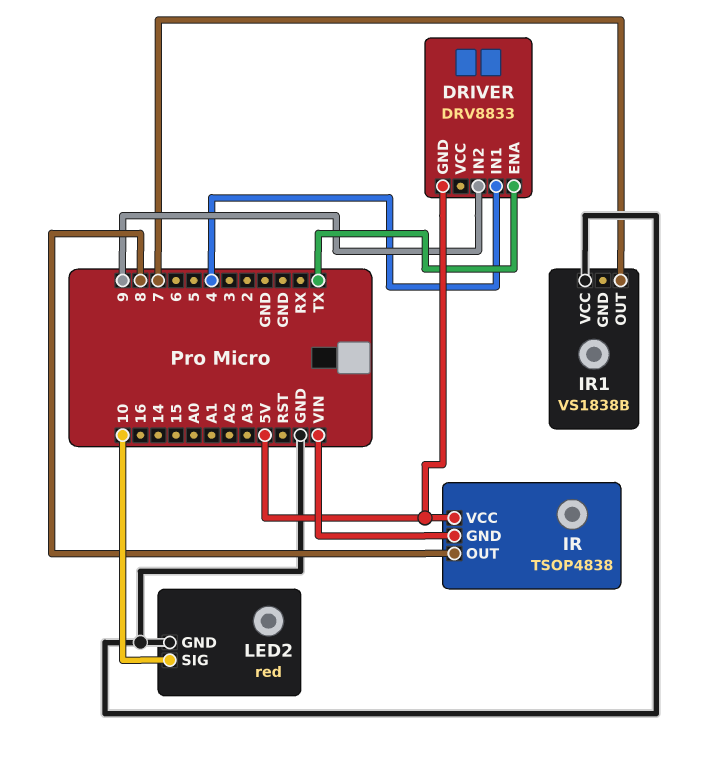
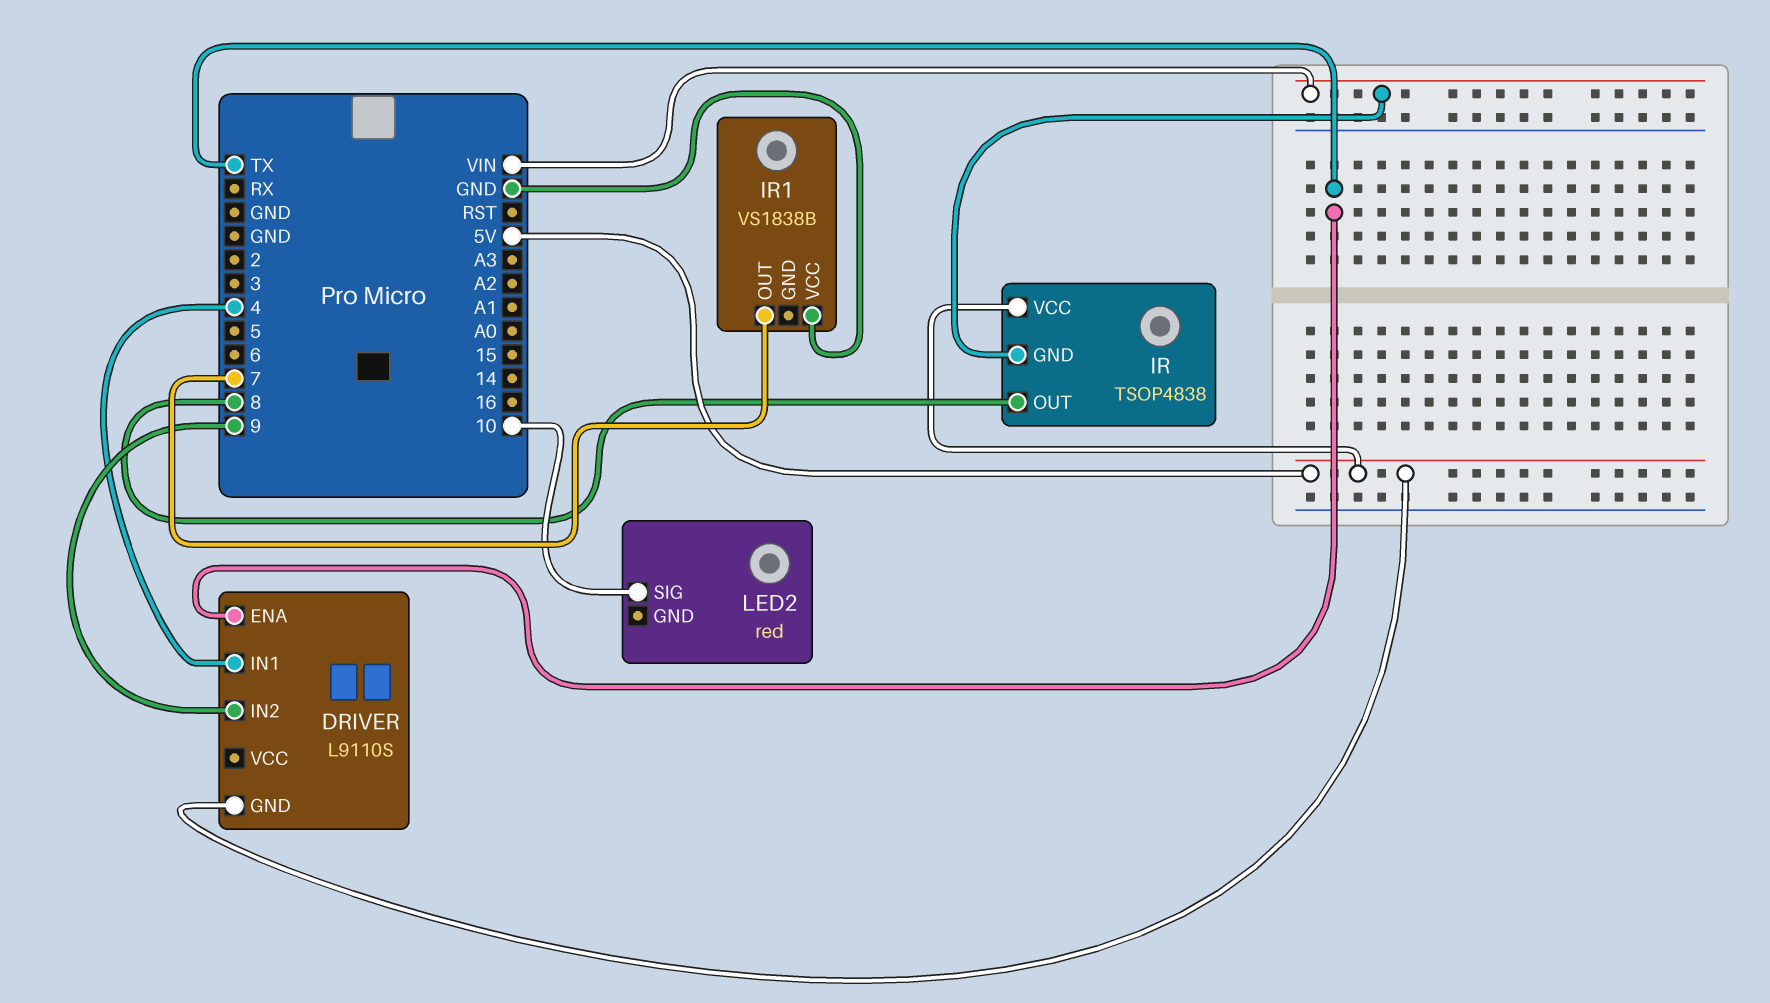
DRIVER: DRV8833 -> L9110S
LED2 pin GND: GND -> none

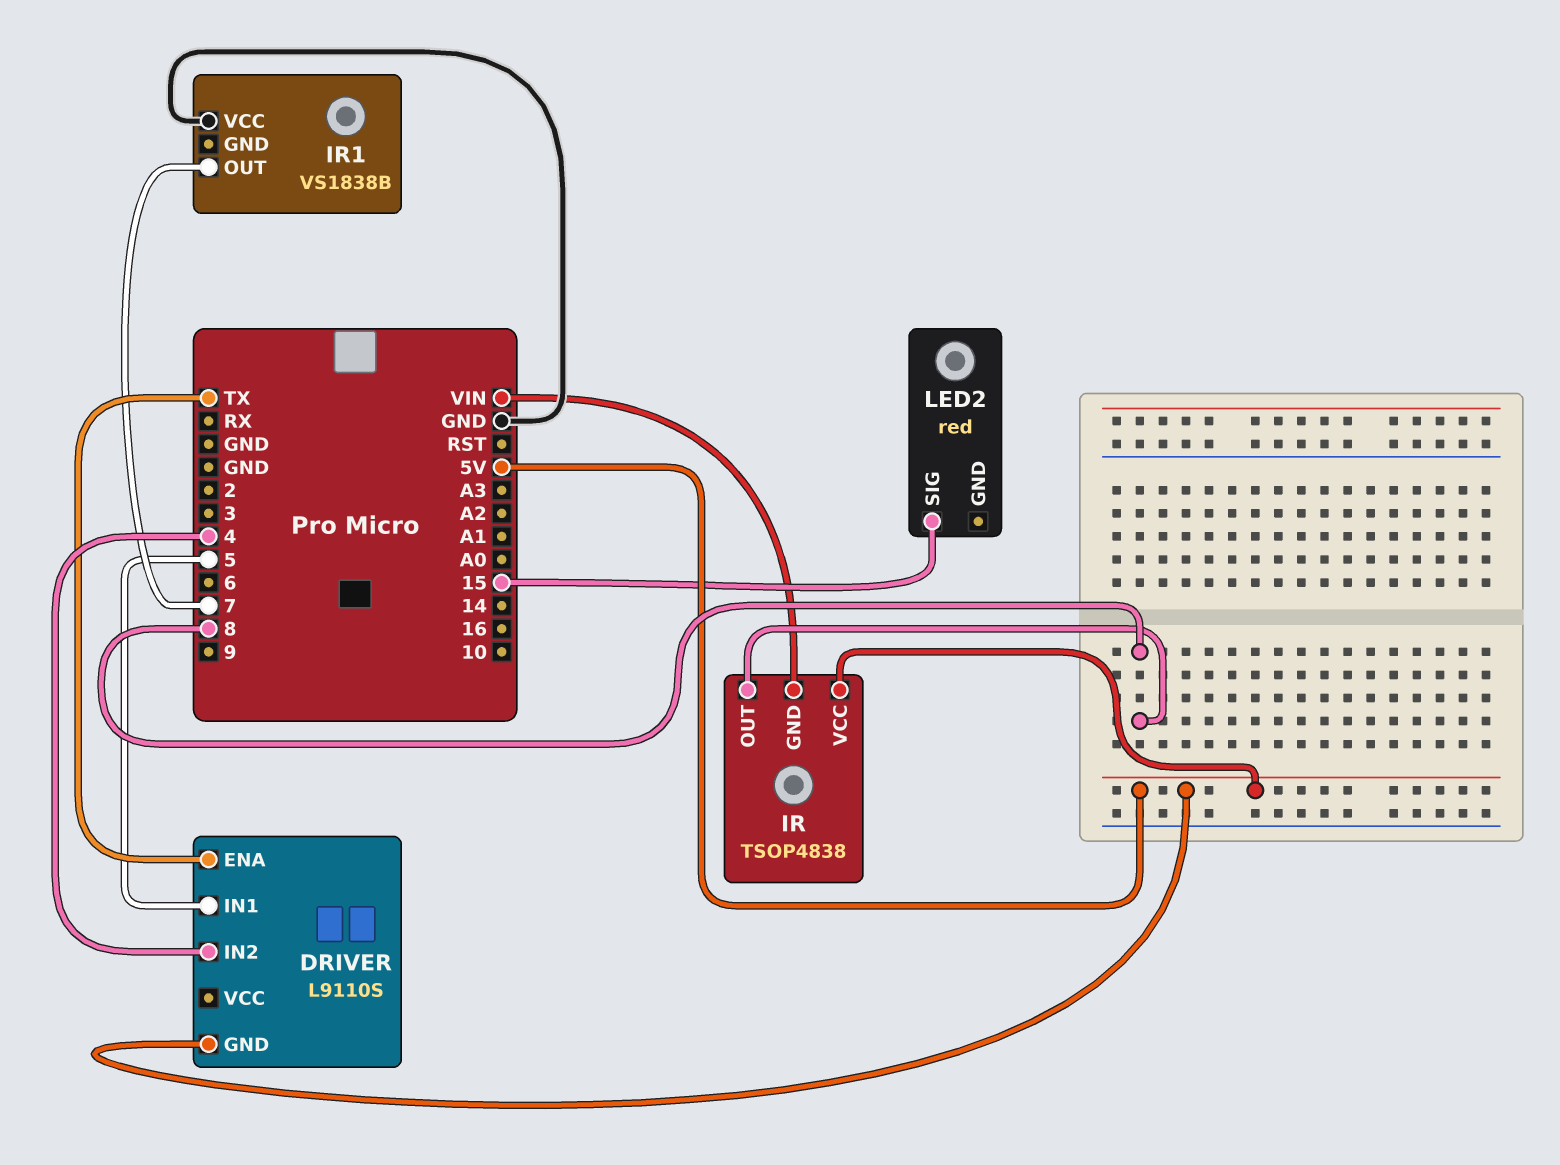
DRIVER pin IN1: 4 -> 5
DRIVER pin IN2: 9 -> 4
LED2 pin SIG: 10 -> 15

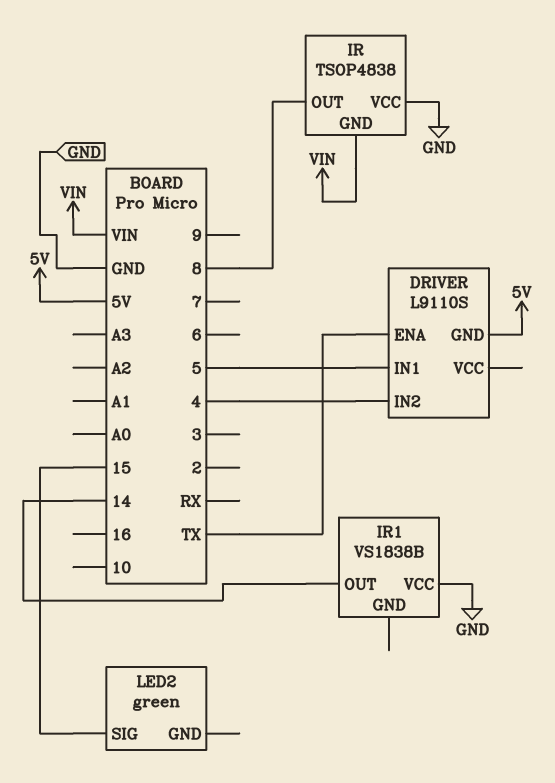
IR pin VCC: 5V -> GND
IR1 pin OUT: 7 -> 14
LED2: red -> green

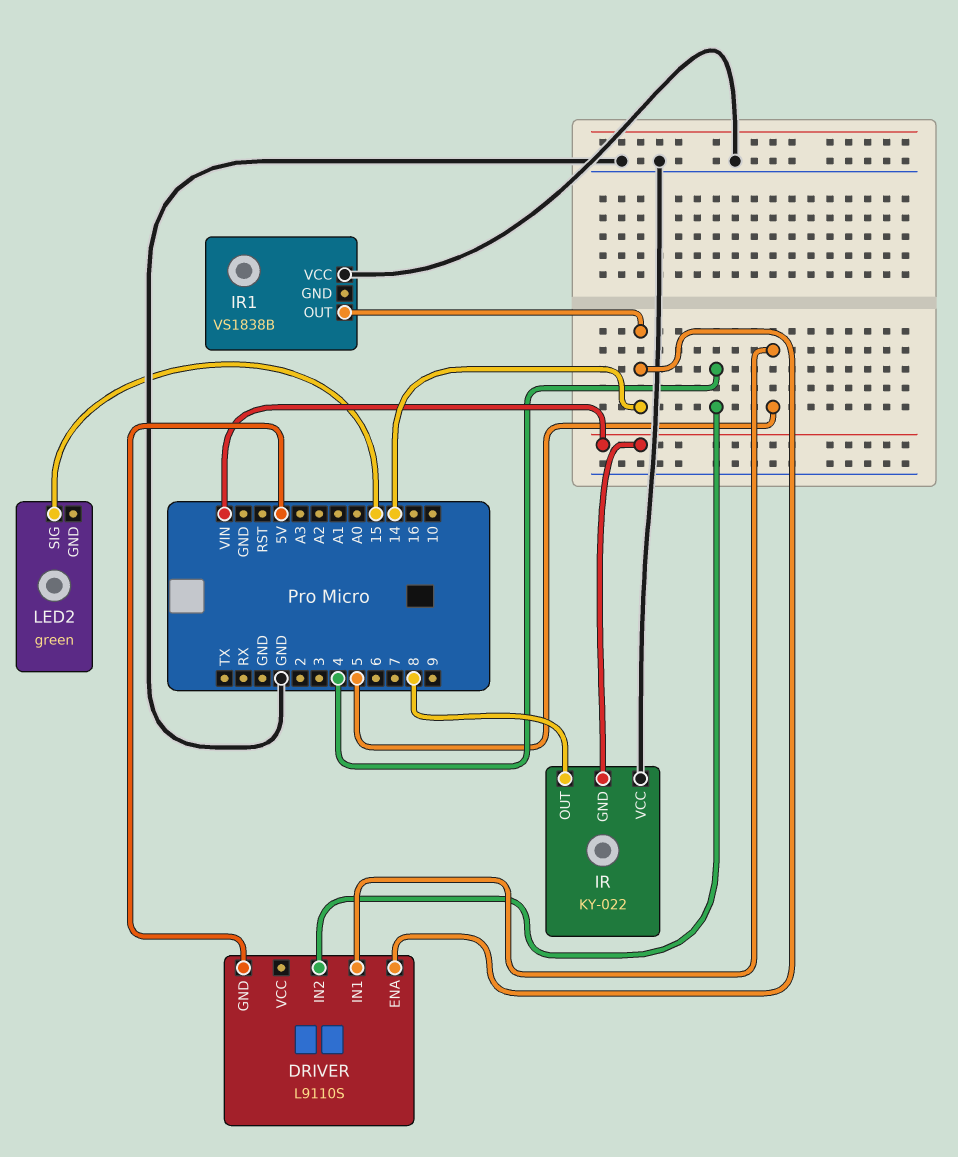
DRIVER pin ENA: TX -> 14
IR: TSOP4838 -> KY-022

